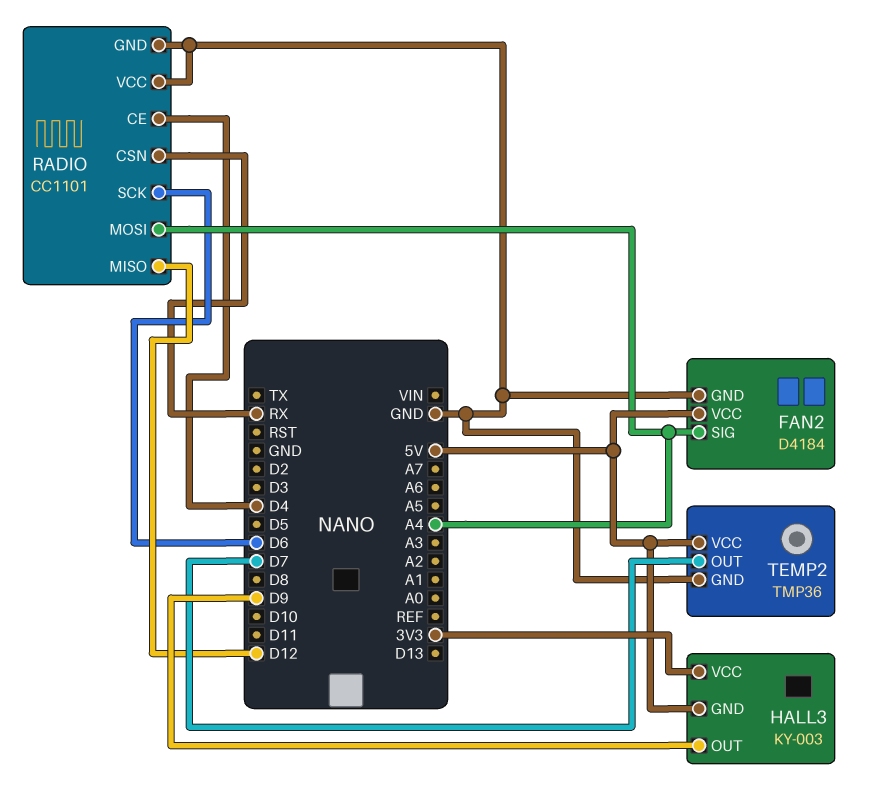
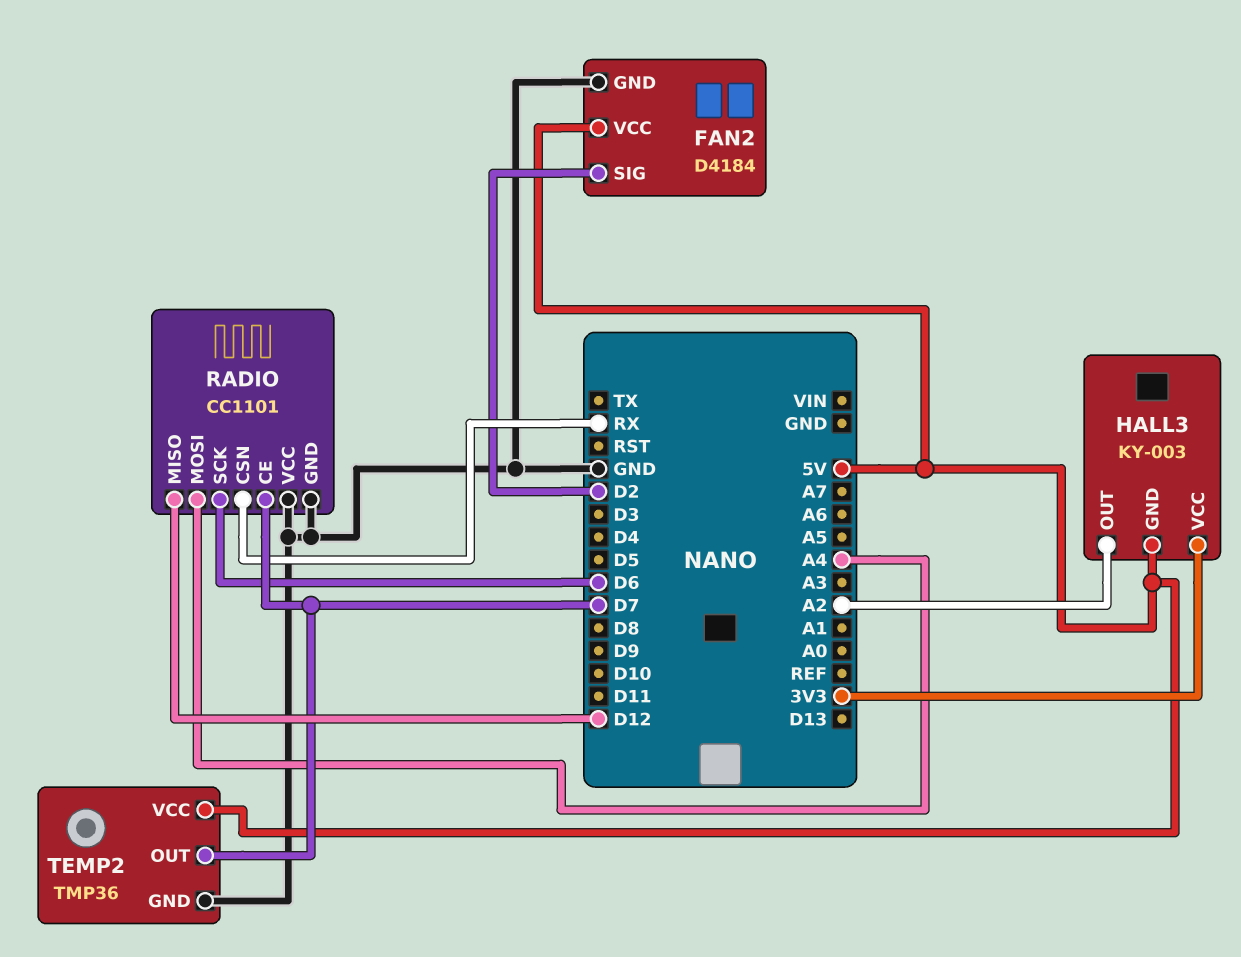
FAN2 pin SIG: A4 -> D2
HALL3 pin OUT: D9 -> A2
RADIO pin CE: D4 -> D7

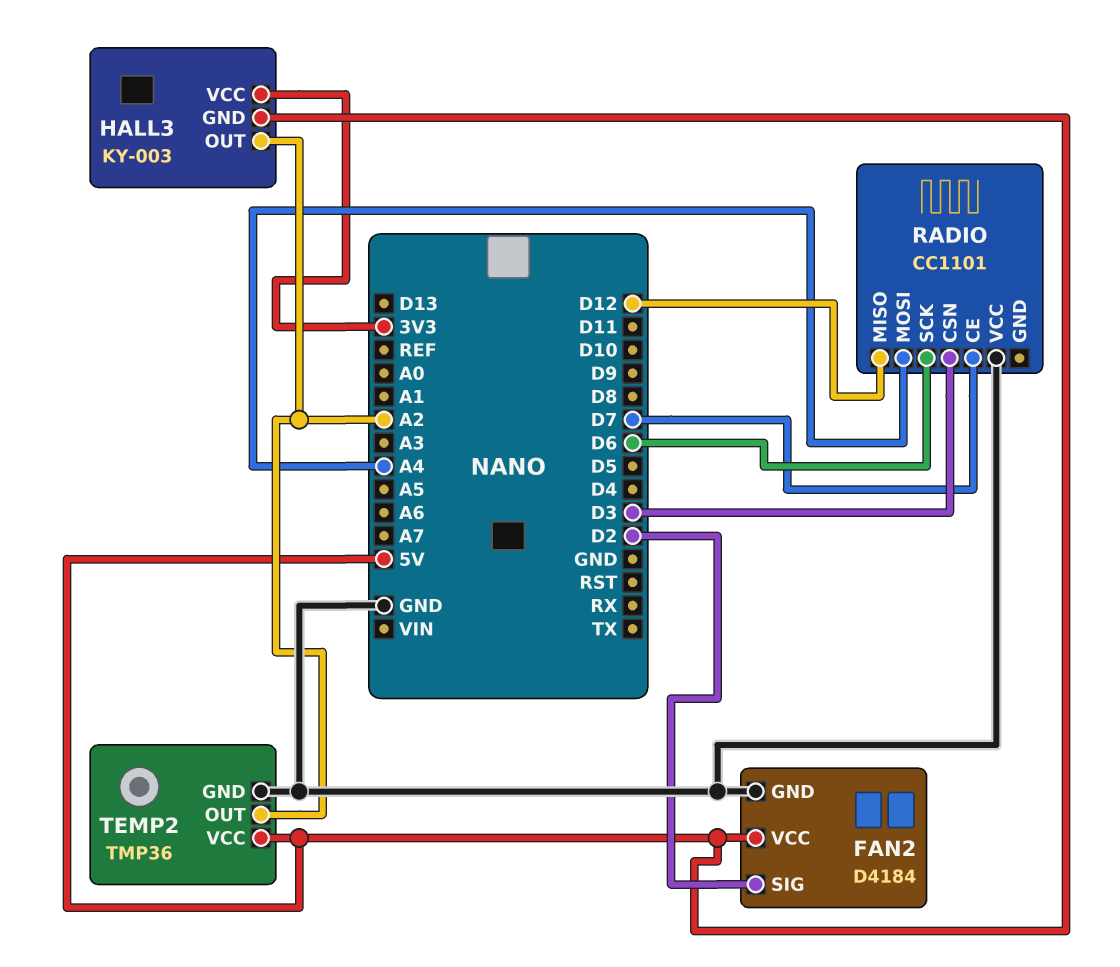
RADIO pin CSN: RX -> D3
RADIO pin GND: GND -> none
TEMP2 pin OUT: D7 -> A2

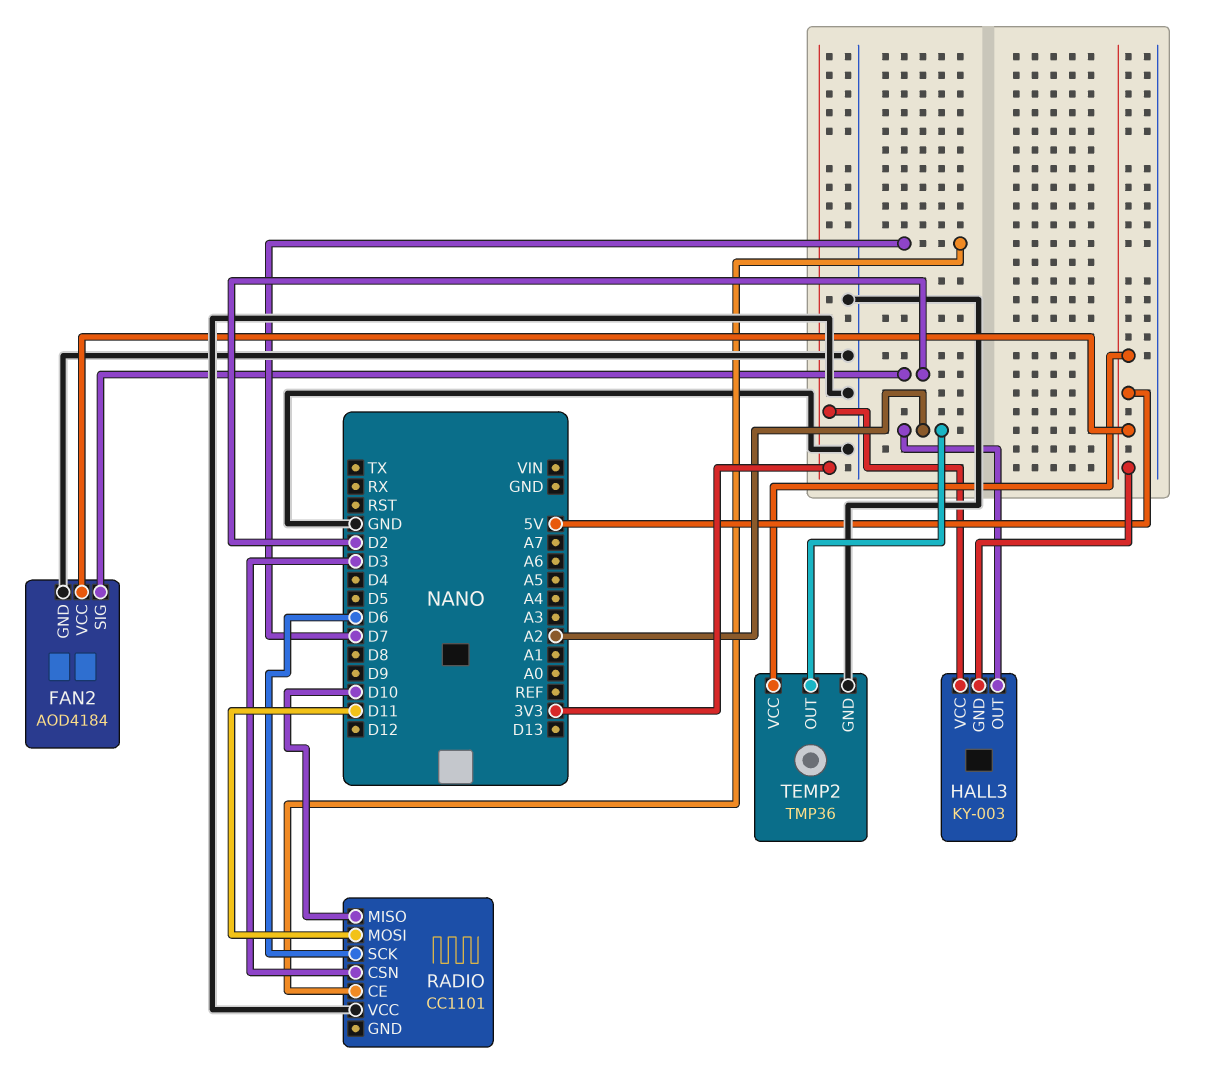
FAN2: D4184 -> AOD4184
RADIO pin MISO: D12 -> D10
RADIO pin MOSI: A4 -> D11

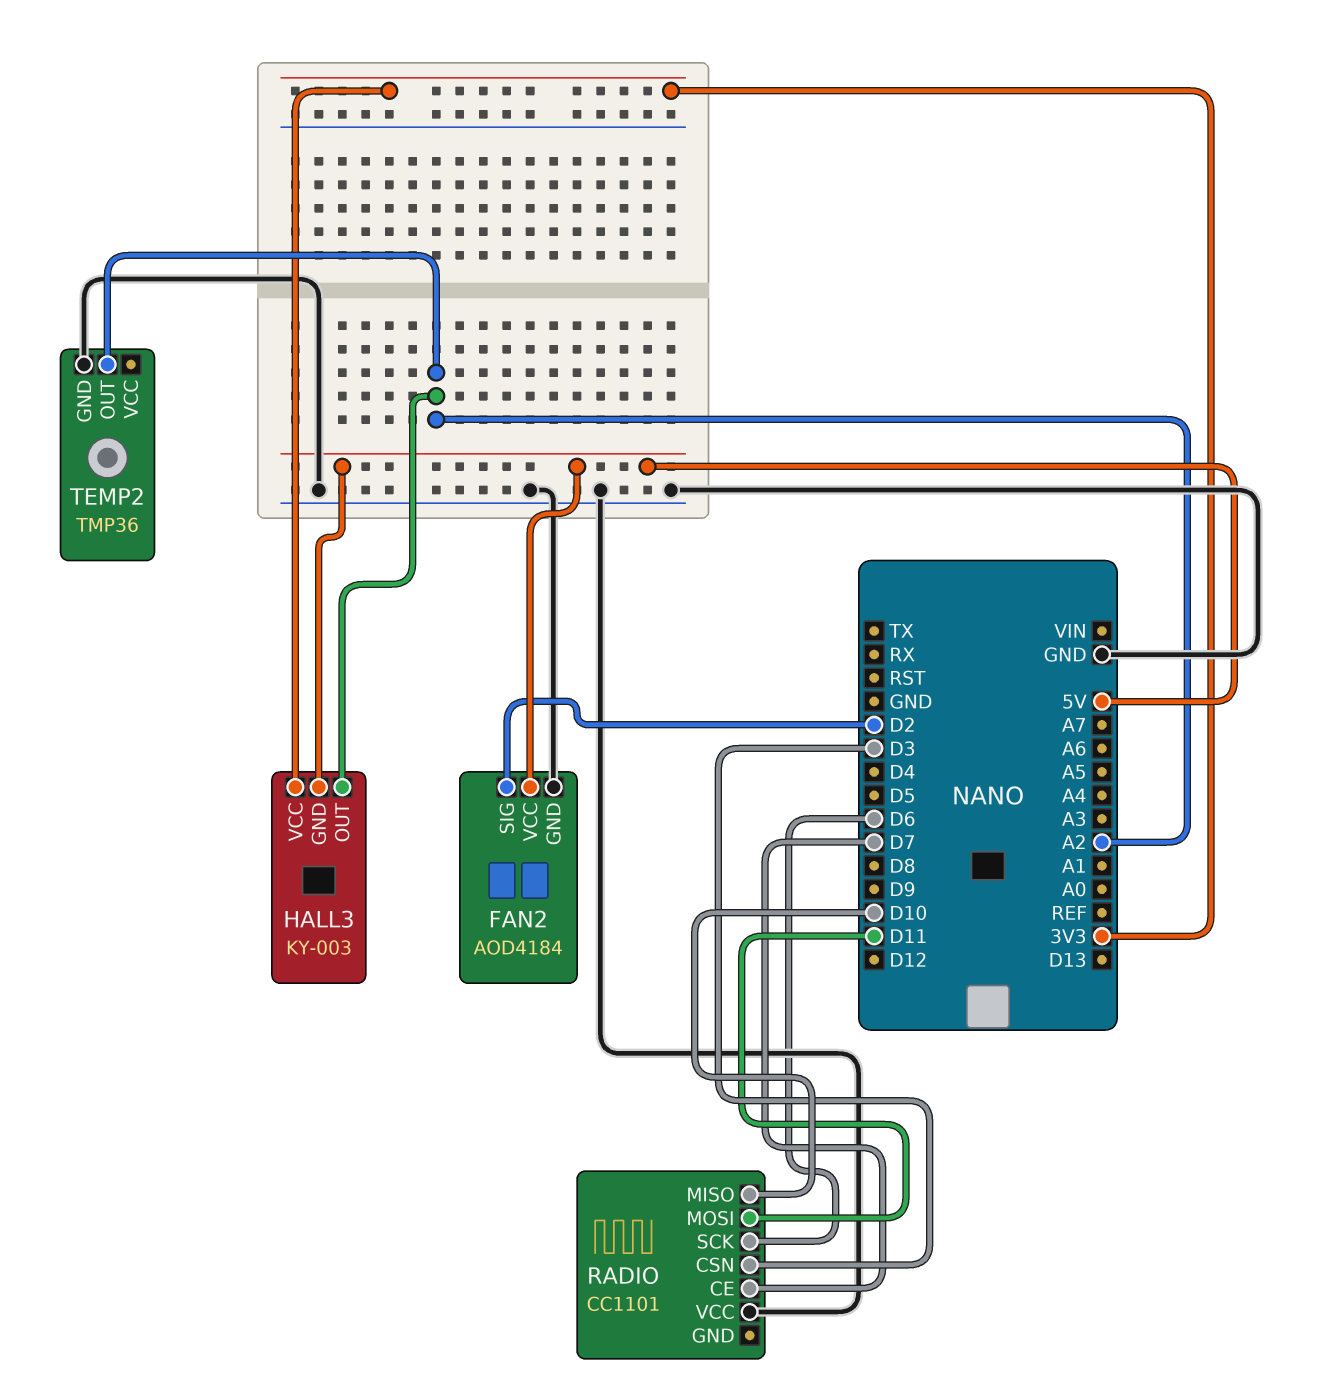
TEMP2 pin VCC: 5V -> none

